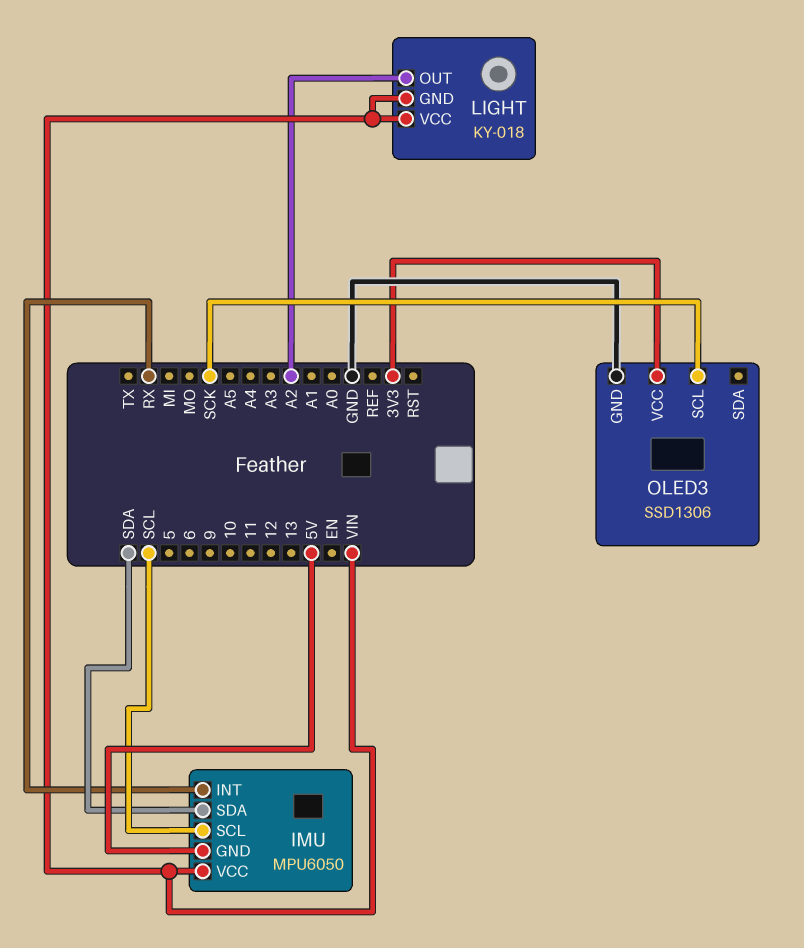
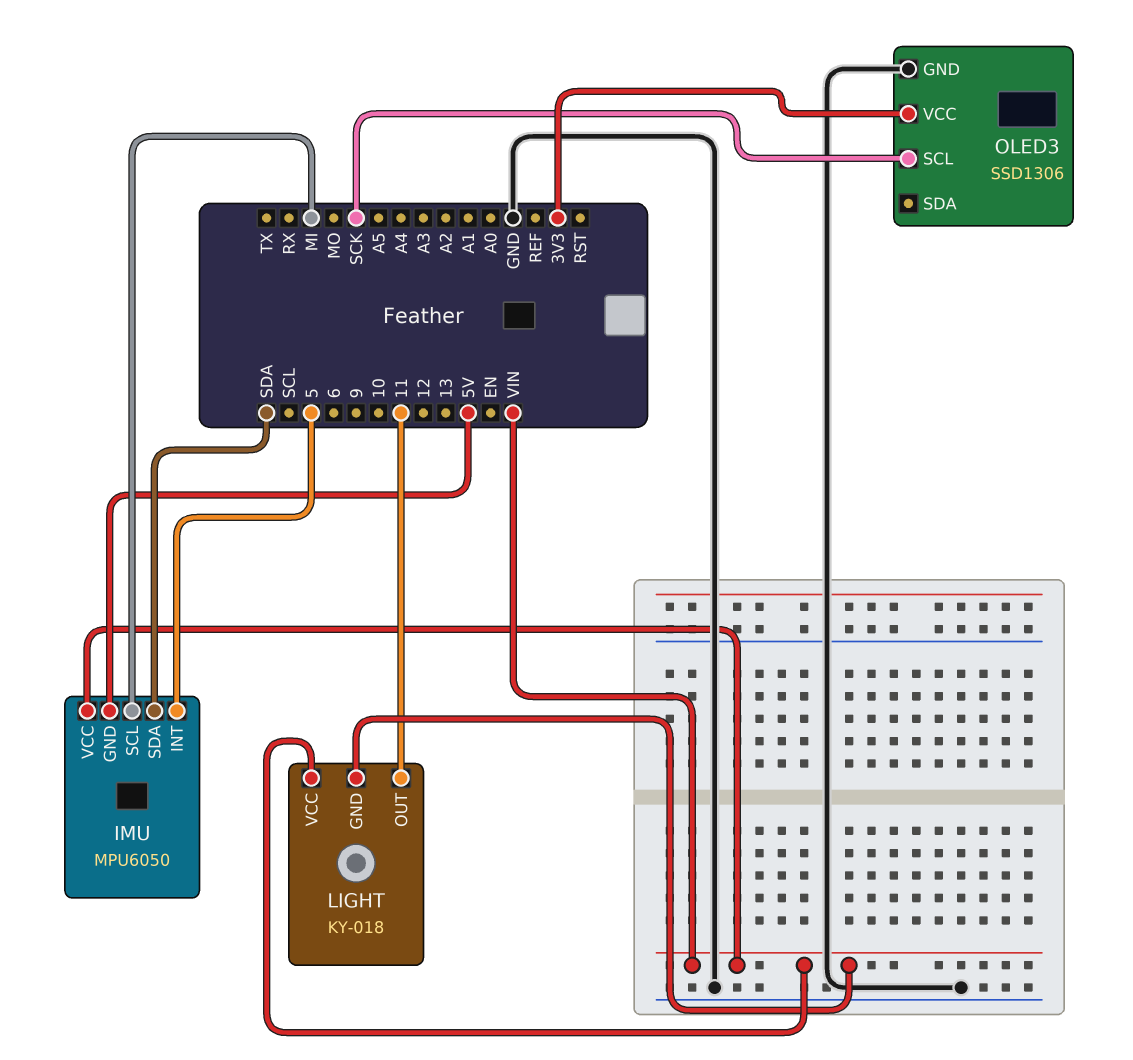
IMU pin INT: RX -> 5
IMU pin SCL: SCL -> MI
LIGHT pin OUT: A2 -> 11

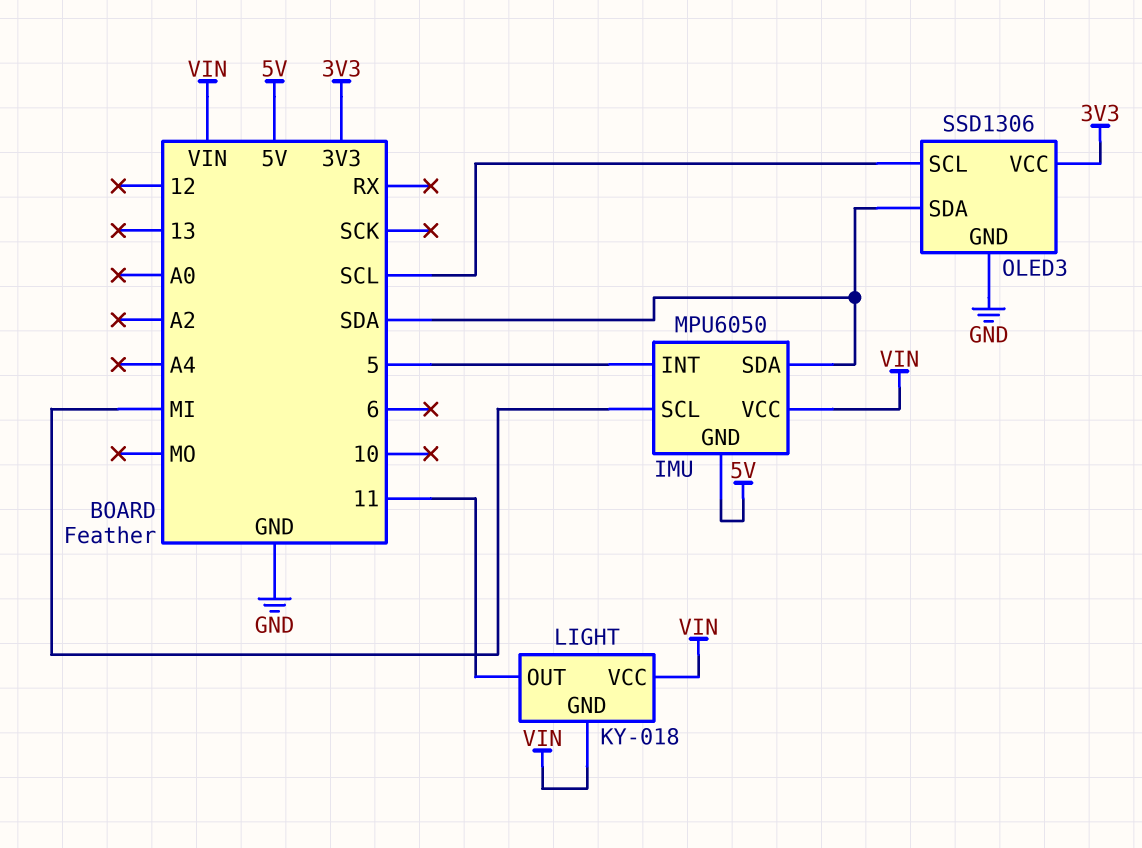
OLED3 pin SCL: SCK -> SCL
OLED3 pin SDA: none -> SDA

